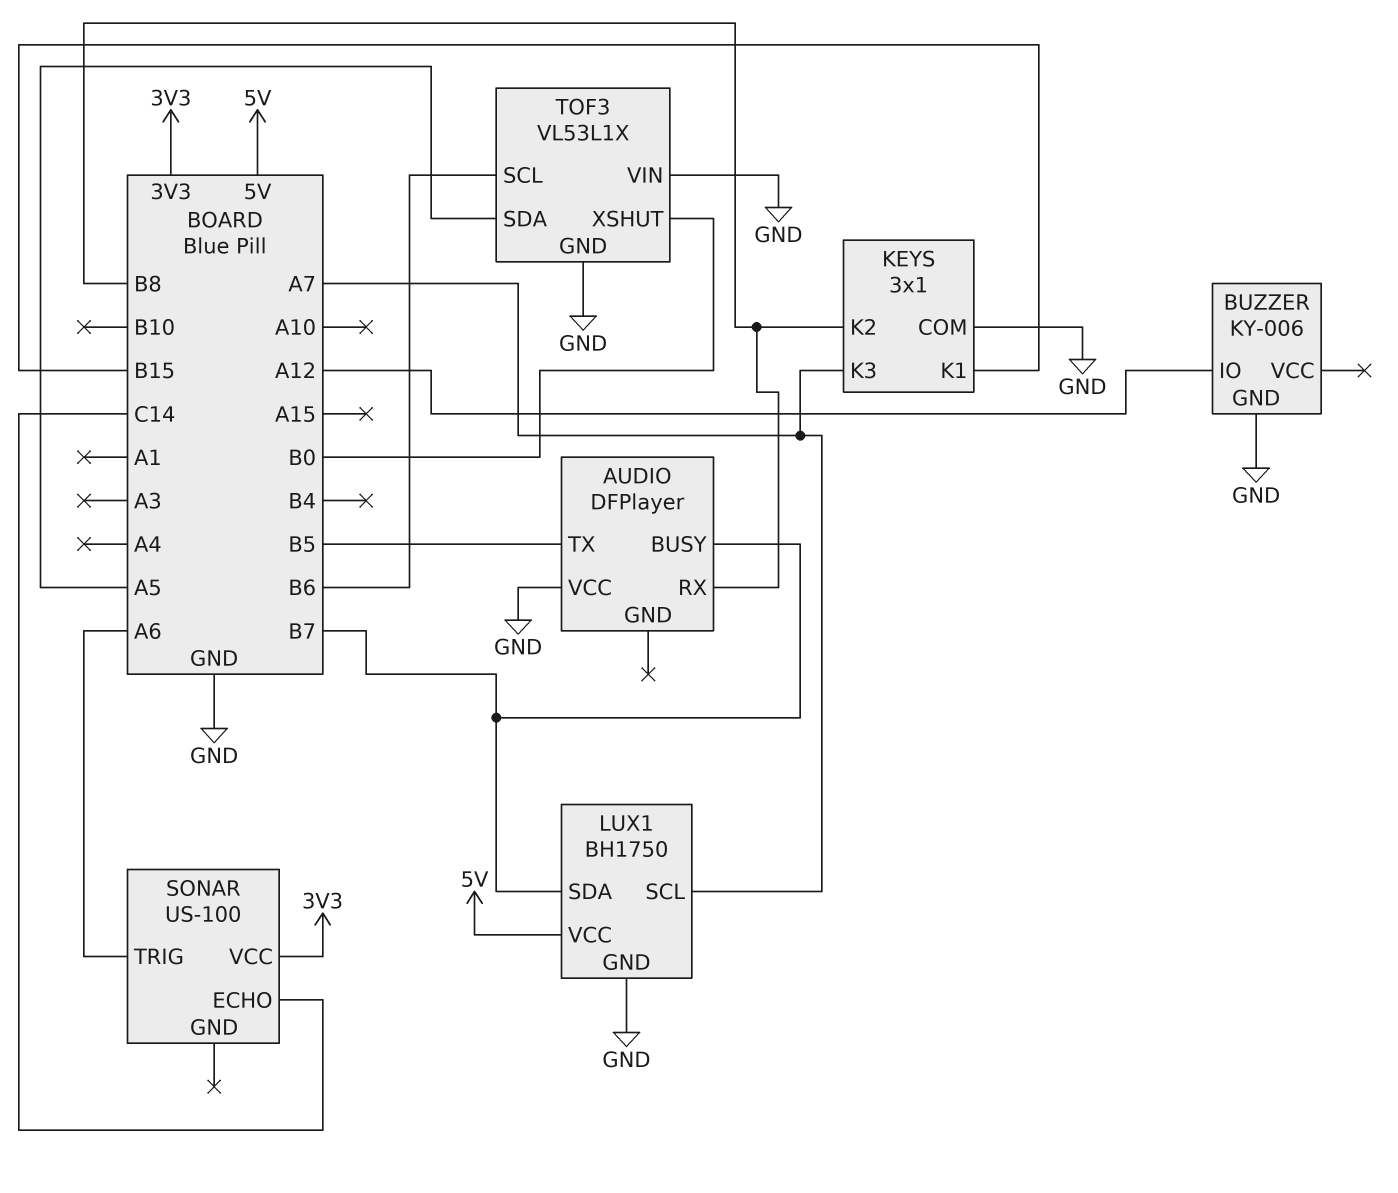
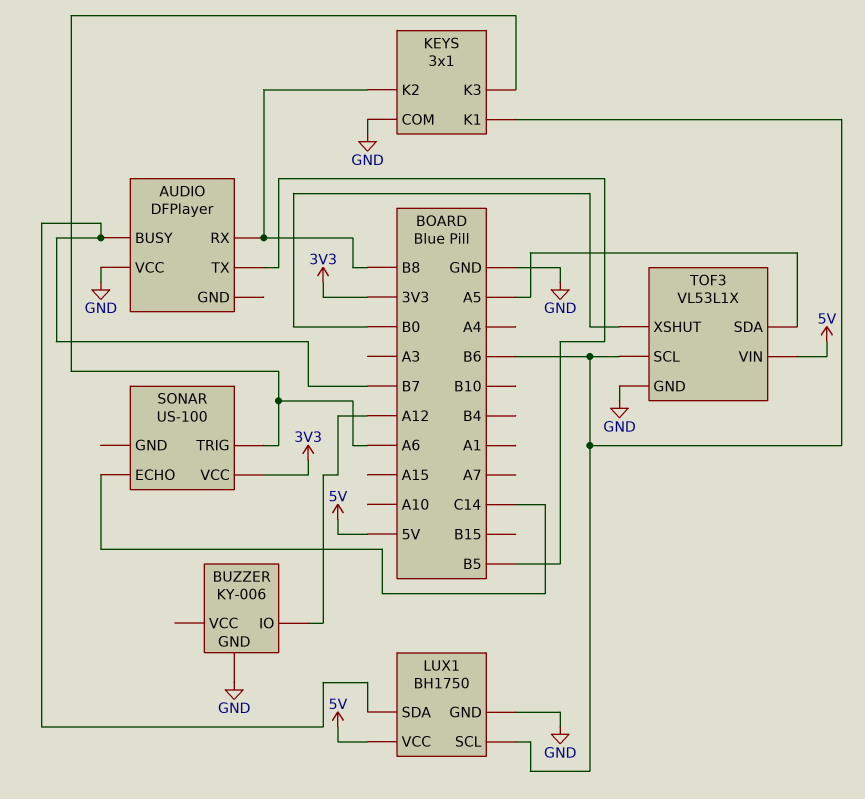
KEYS pin K1: B15 -> B6
KEYS pin K3: A7 -> A6
LUX1 pin SCL: A7 -> B6
TOF3 pin VIN: GND -> 5V

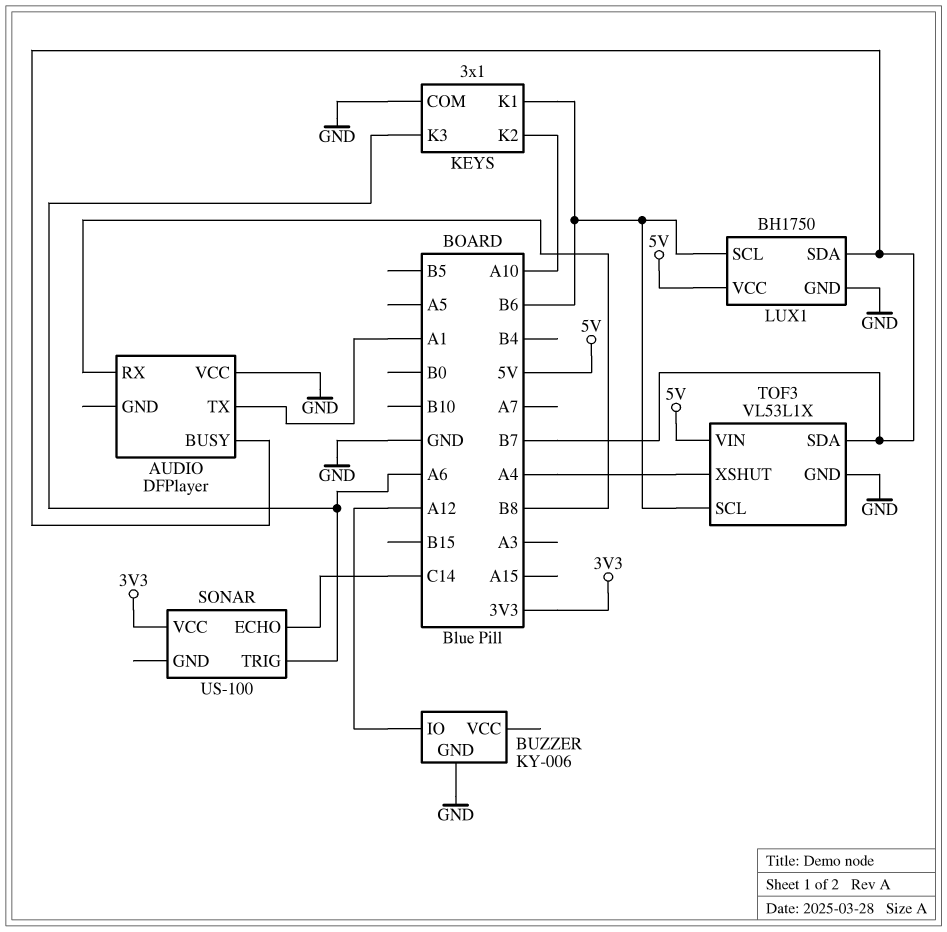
AUDIO pin TX: B5 -> A1
KEYS pin K2: B8 -> A10
TOF3 pin SDA: A5 -> B7
TOF3 pin XSHUT: B0 -> A4

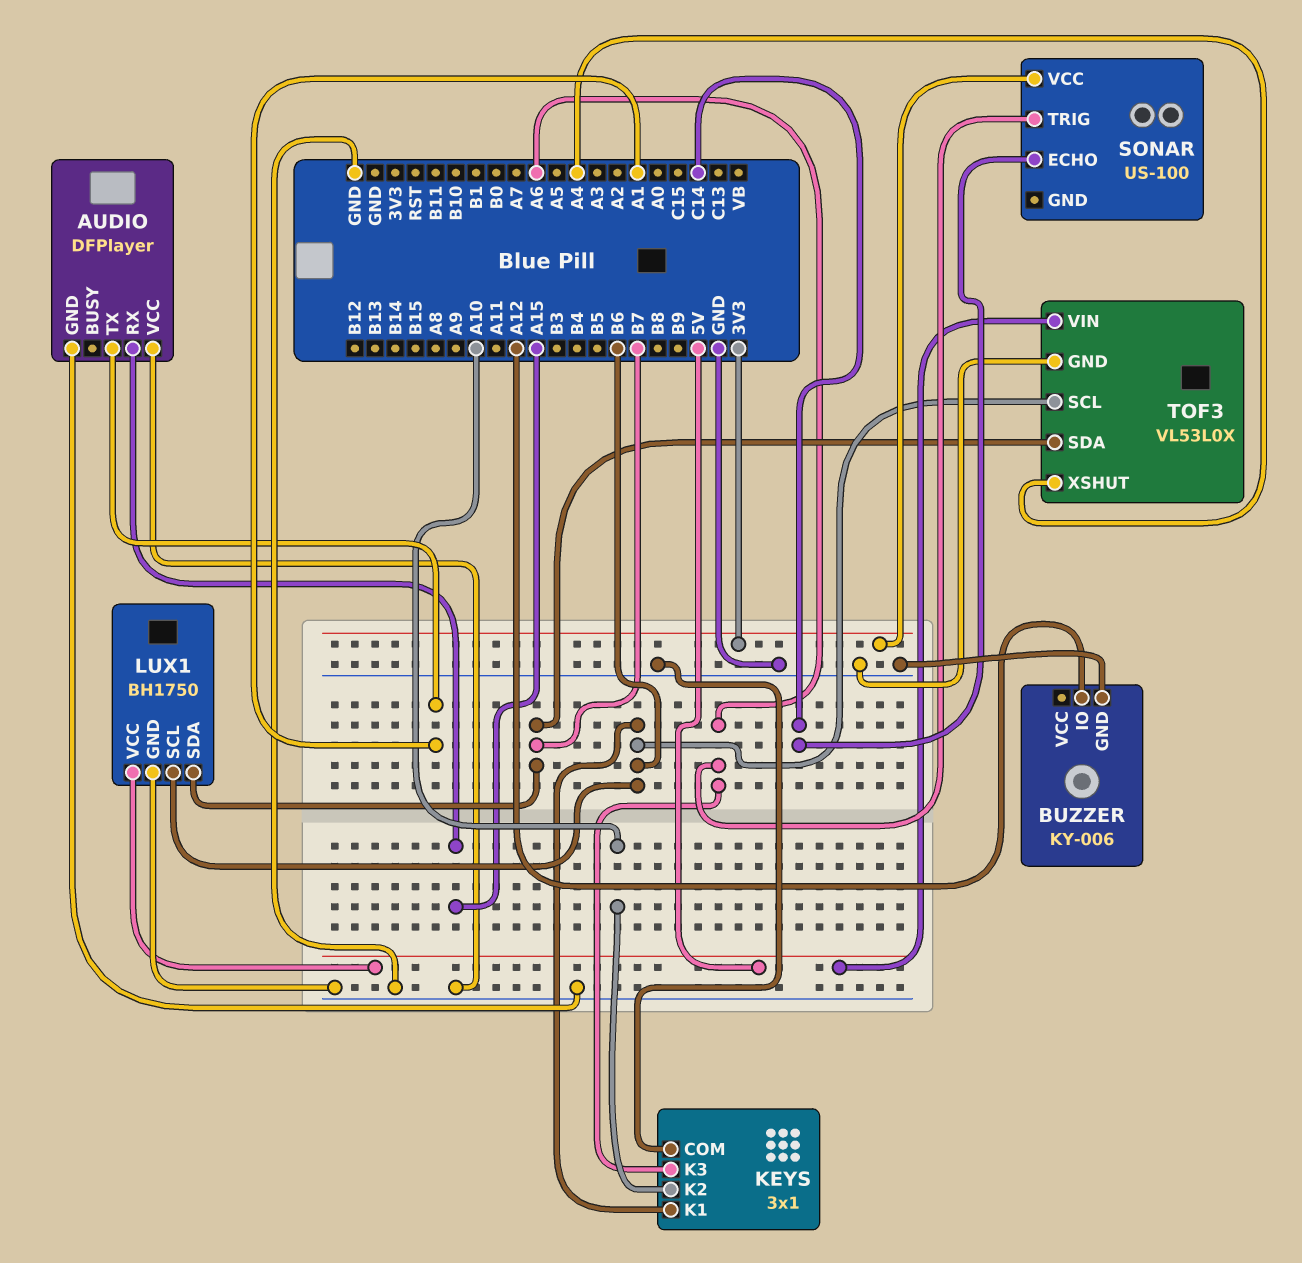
AUDIO pin BUSY: B7 -> none
AUDIO pin GND: none -> GND
AUDIO pin RX: B8 -> A15
TOF3: VL53L1X -> VL53L0X

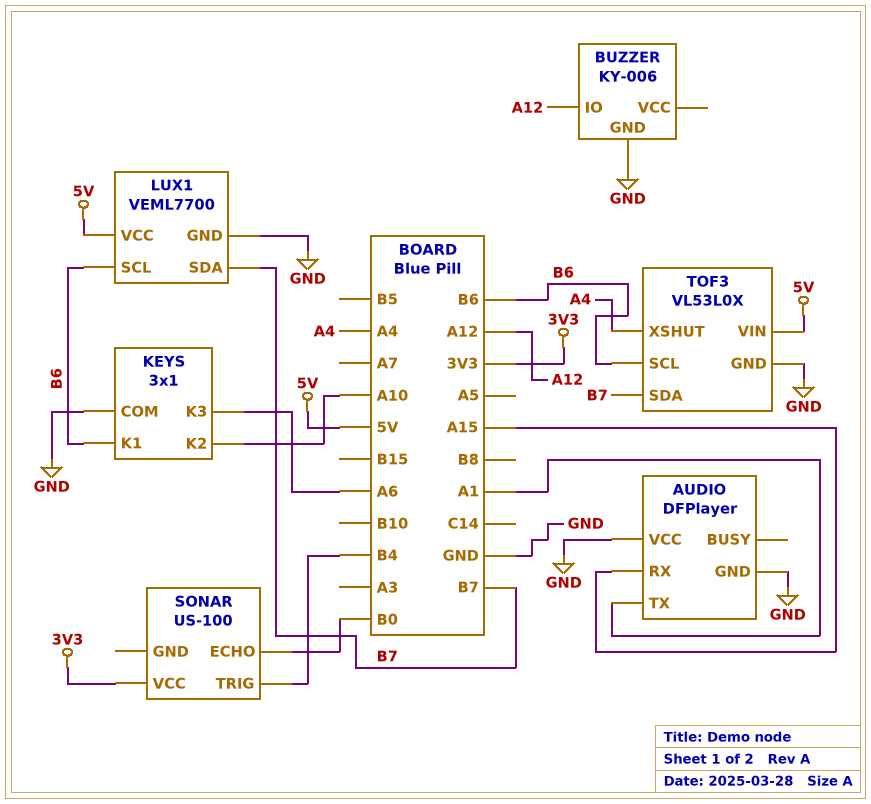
LUX1: BH1750 -> VEML7700
SONAR pin ECHO: C14 -> B0
SONAR pin TRIG: A6 -> B4

